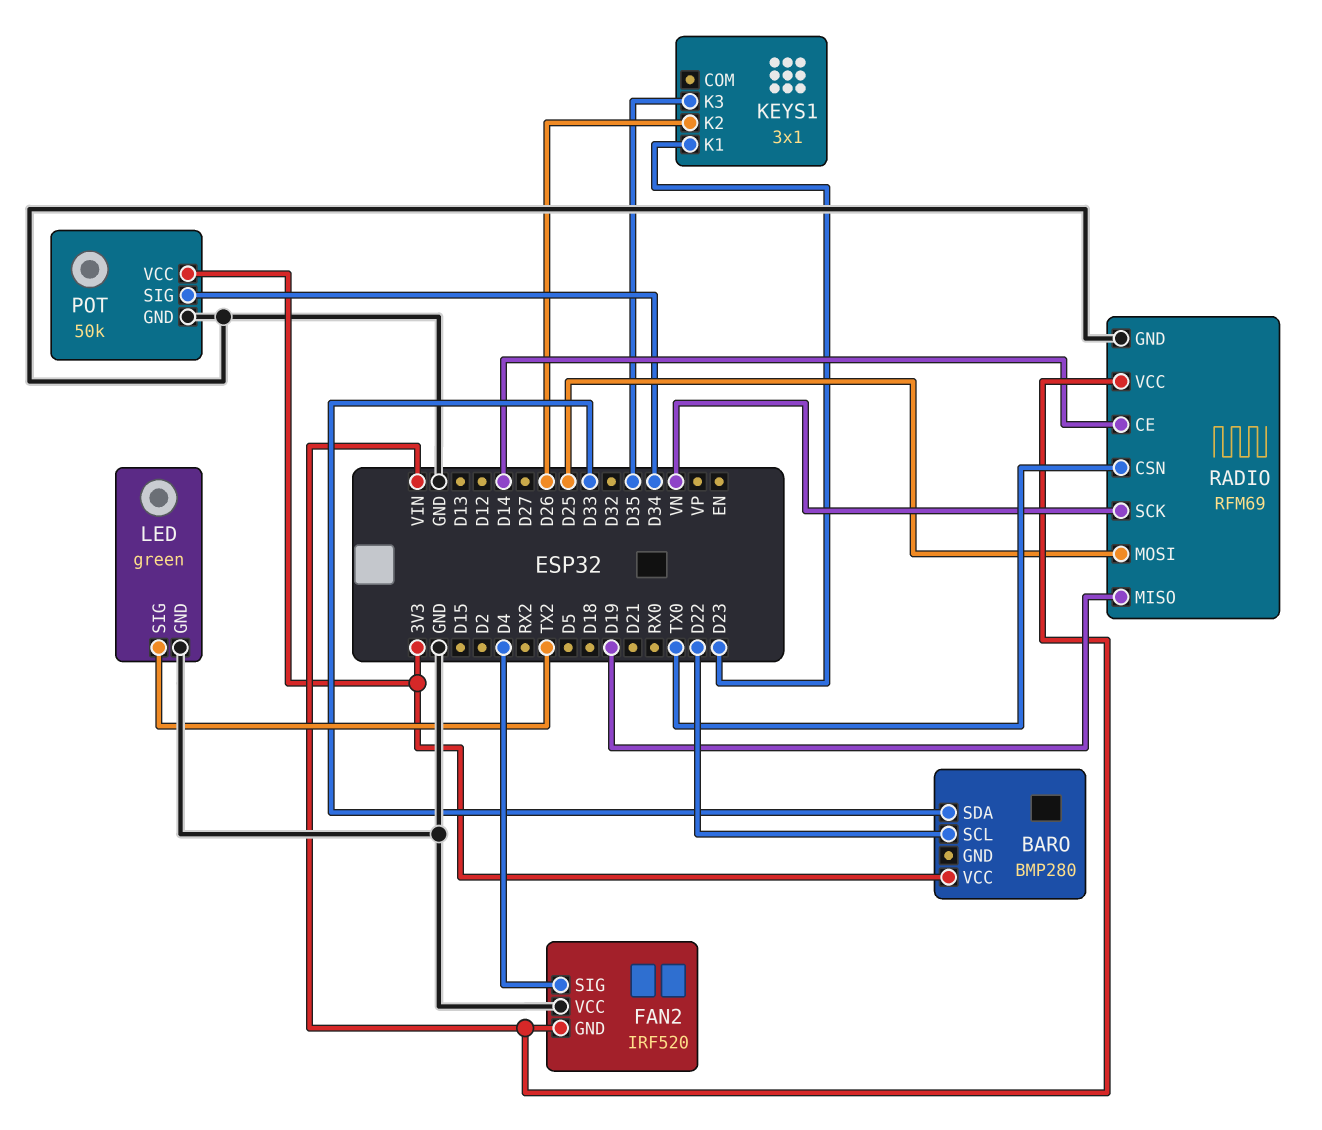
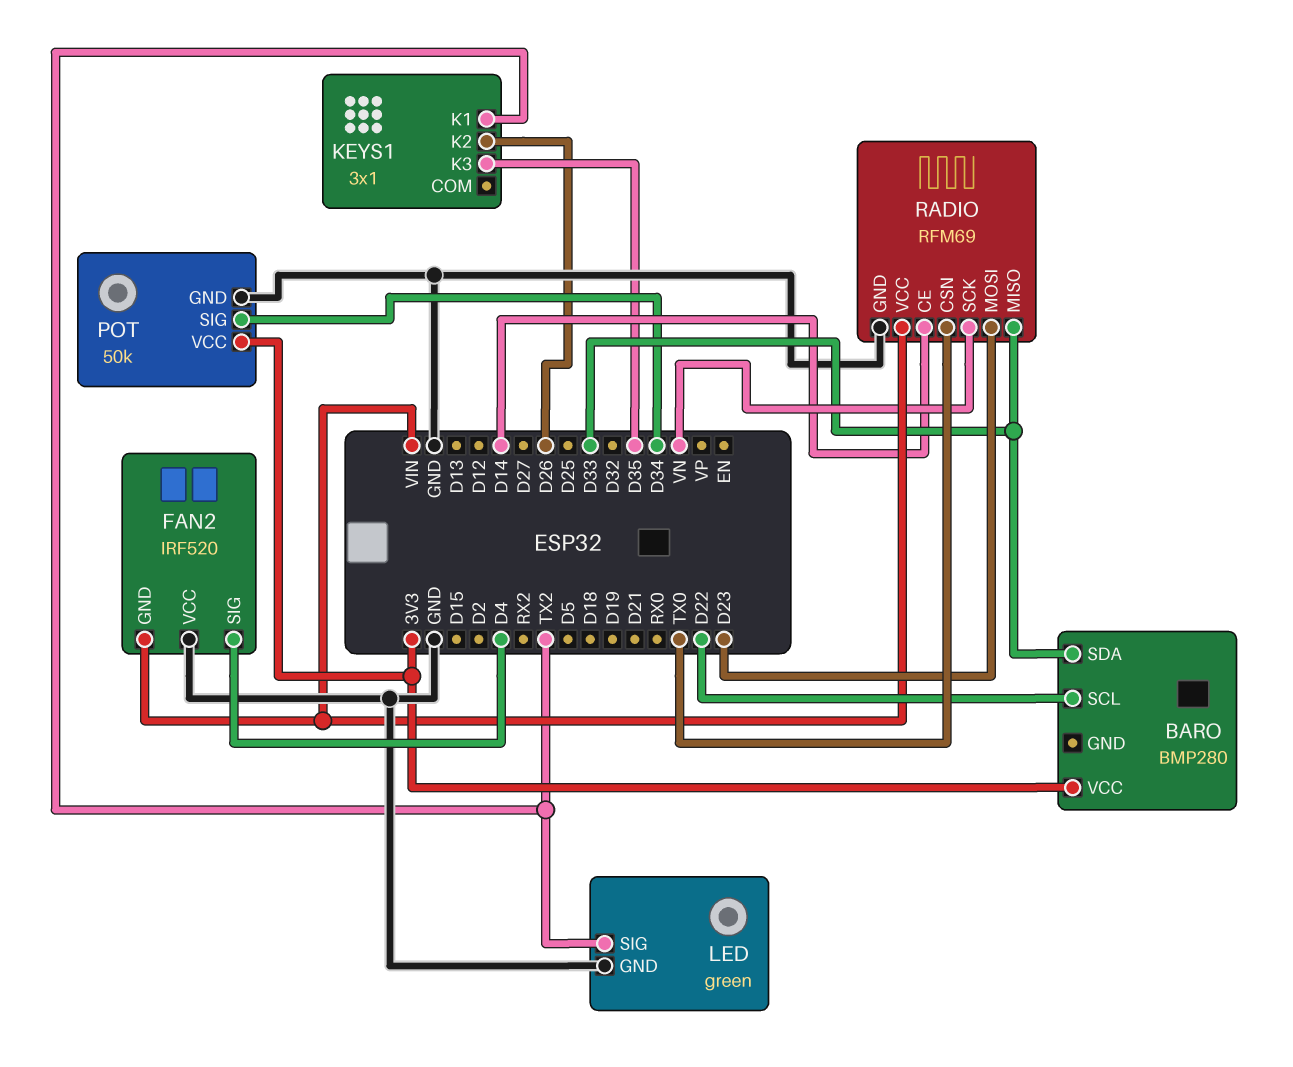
KEYS1 pin K1: D23 -> TX2
RADIO pin MISO: D19 -> D33
RADIO pin MOSI: D25 -> D23

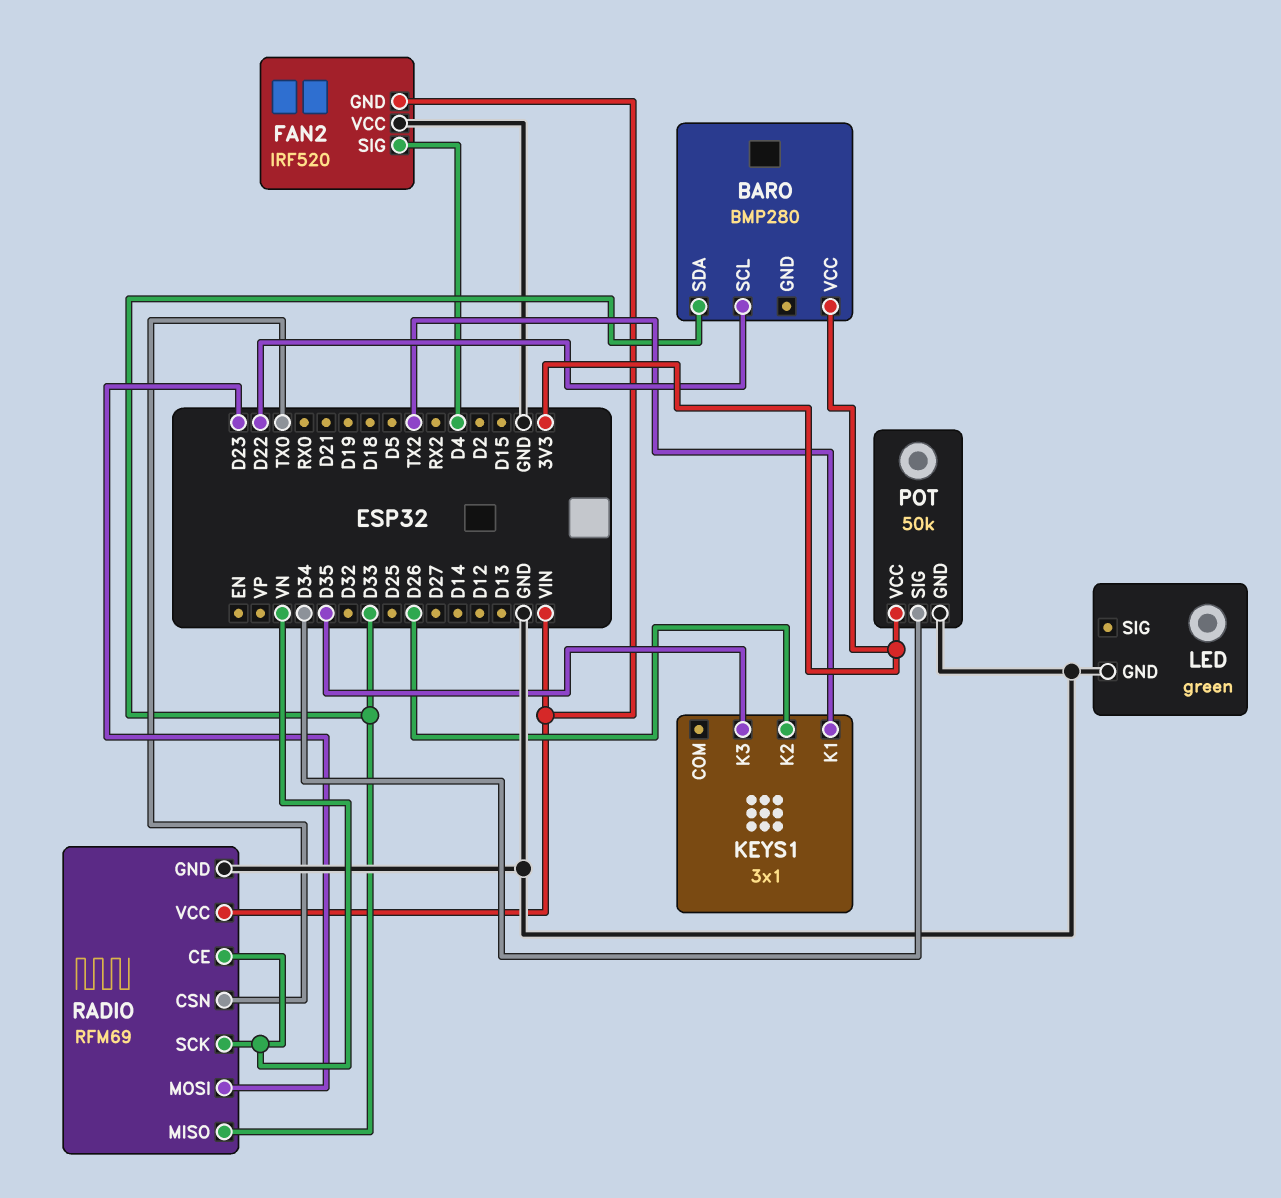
LED pin SIG: TX2 -> none
RADIO pin CE: D14 -> VN

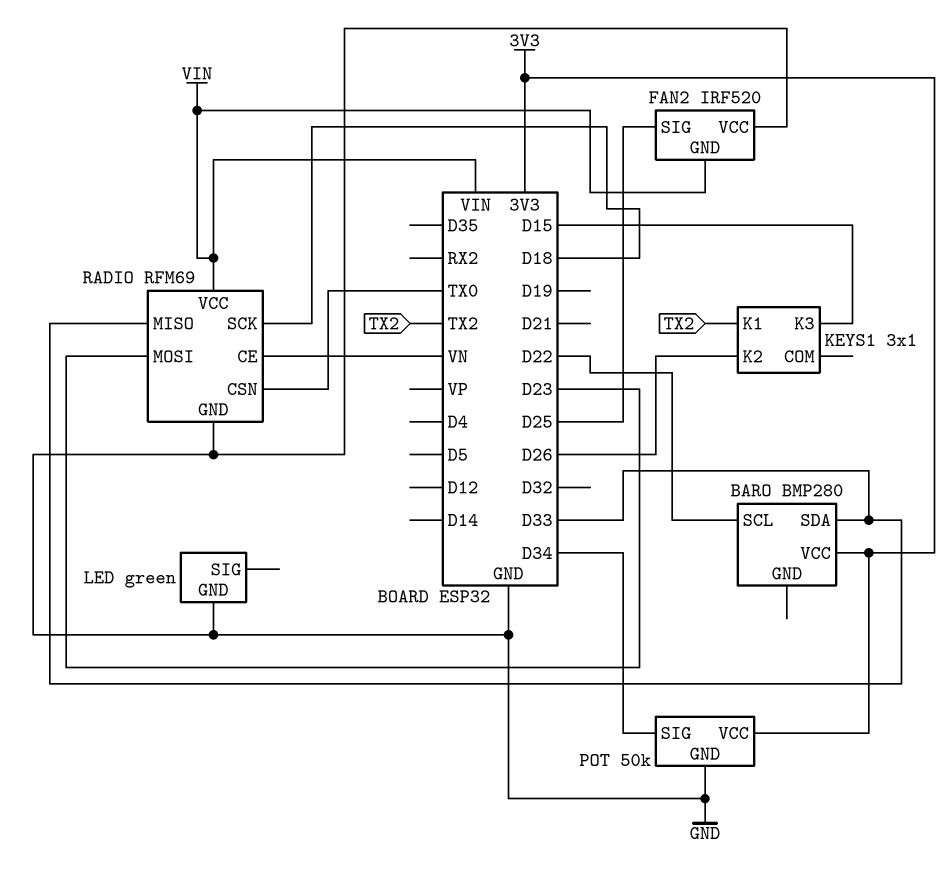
FAN2 pin SIG: D4 -> D25
KEYS1 pin K3: D35 -> D15
RADIO pin SCK: VN -> D18

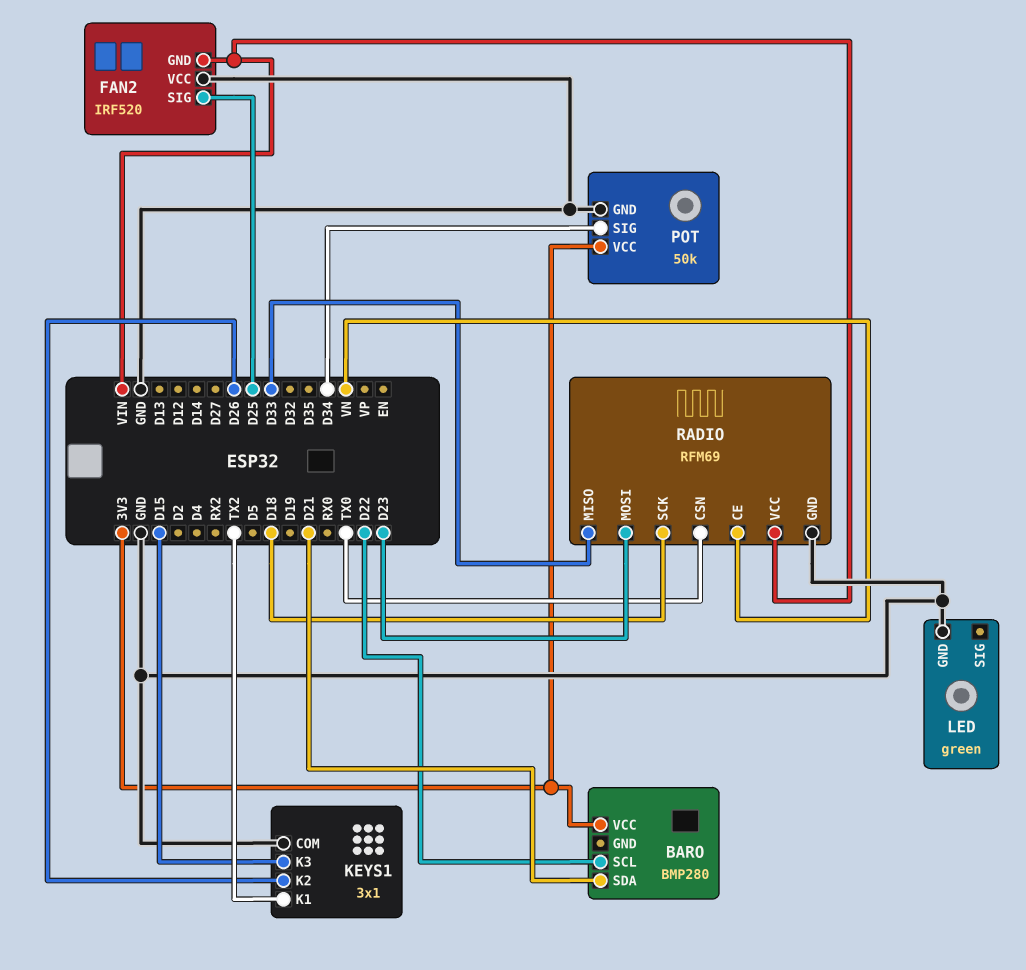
BARO pin SDA: D33 -> D21
KEYS1 pin COM: none -> GND

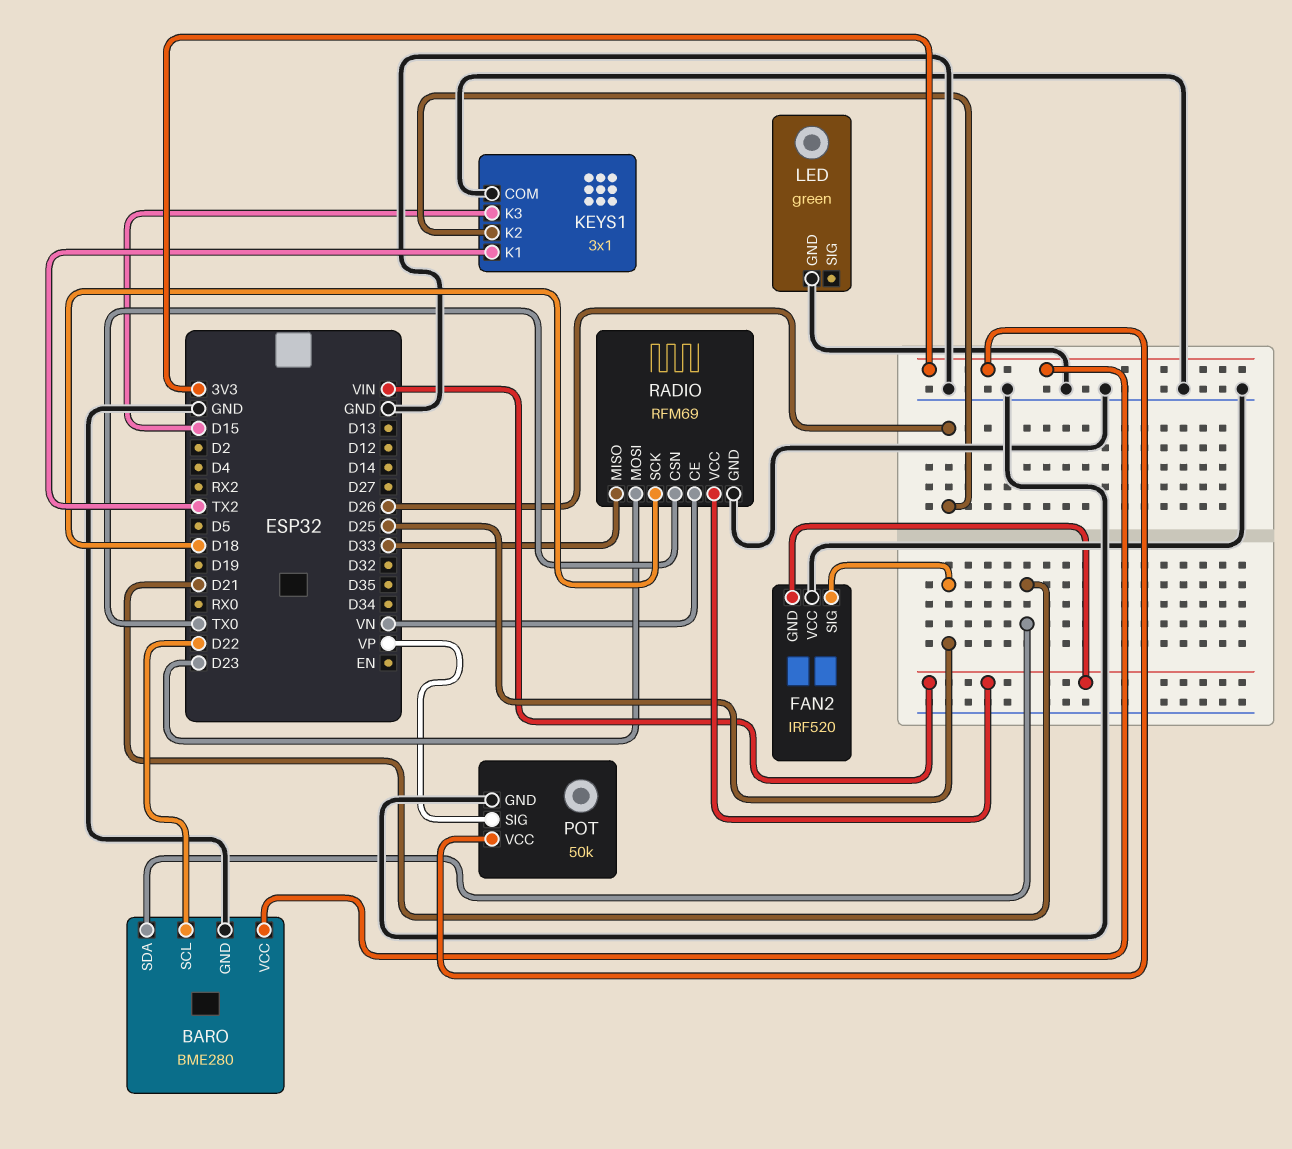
BARO: BMP280 -> BME280
BARO pin GND: none -> GND
POT pin SIG: D34 -> VP

